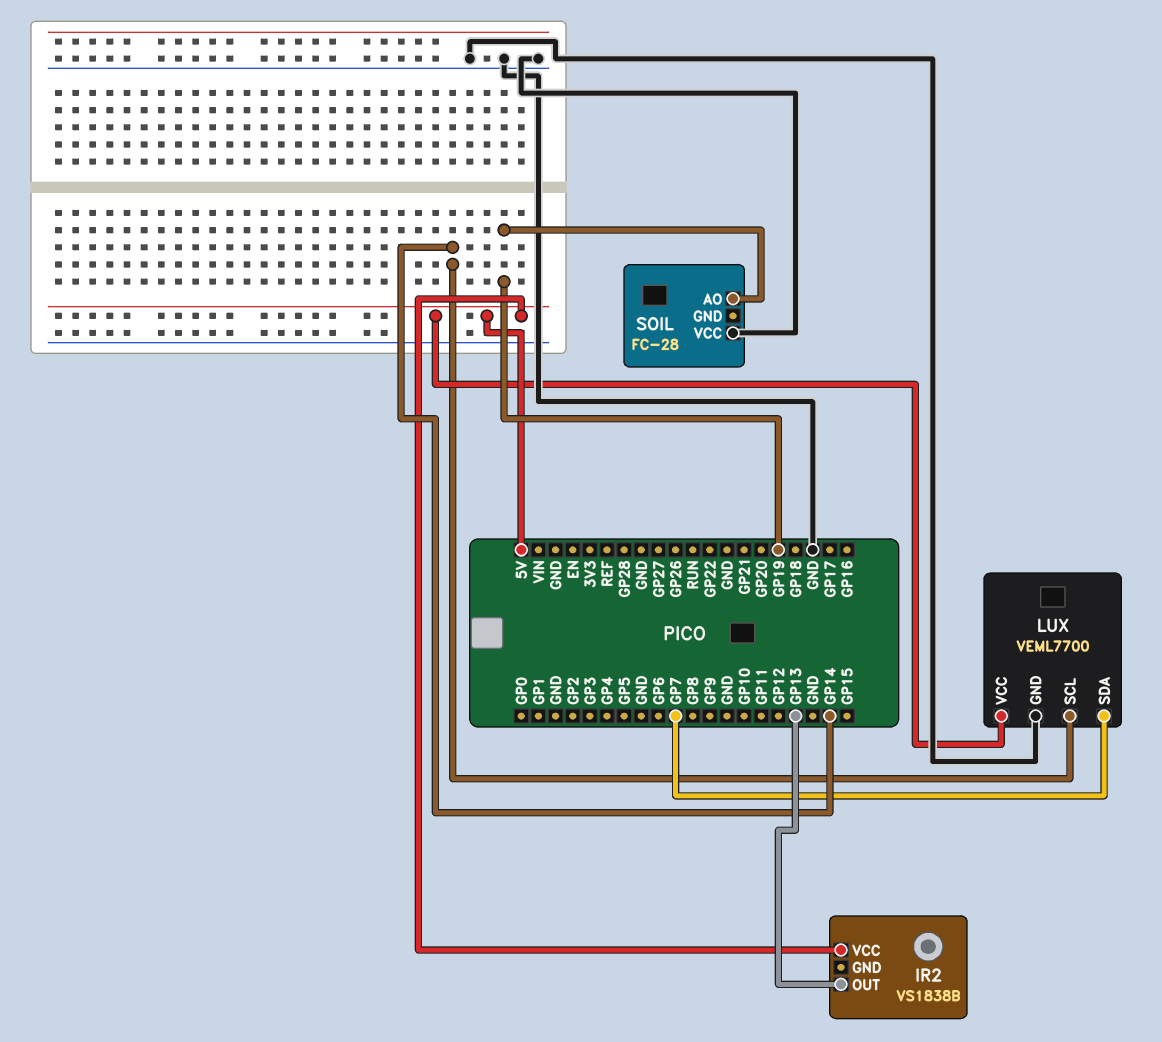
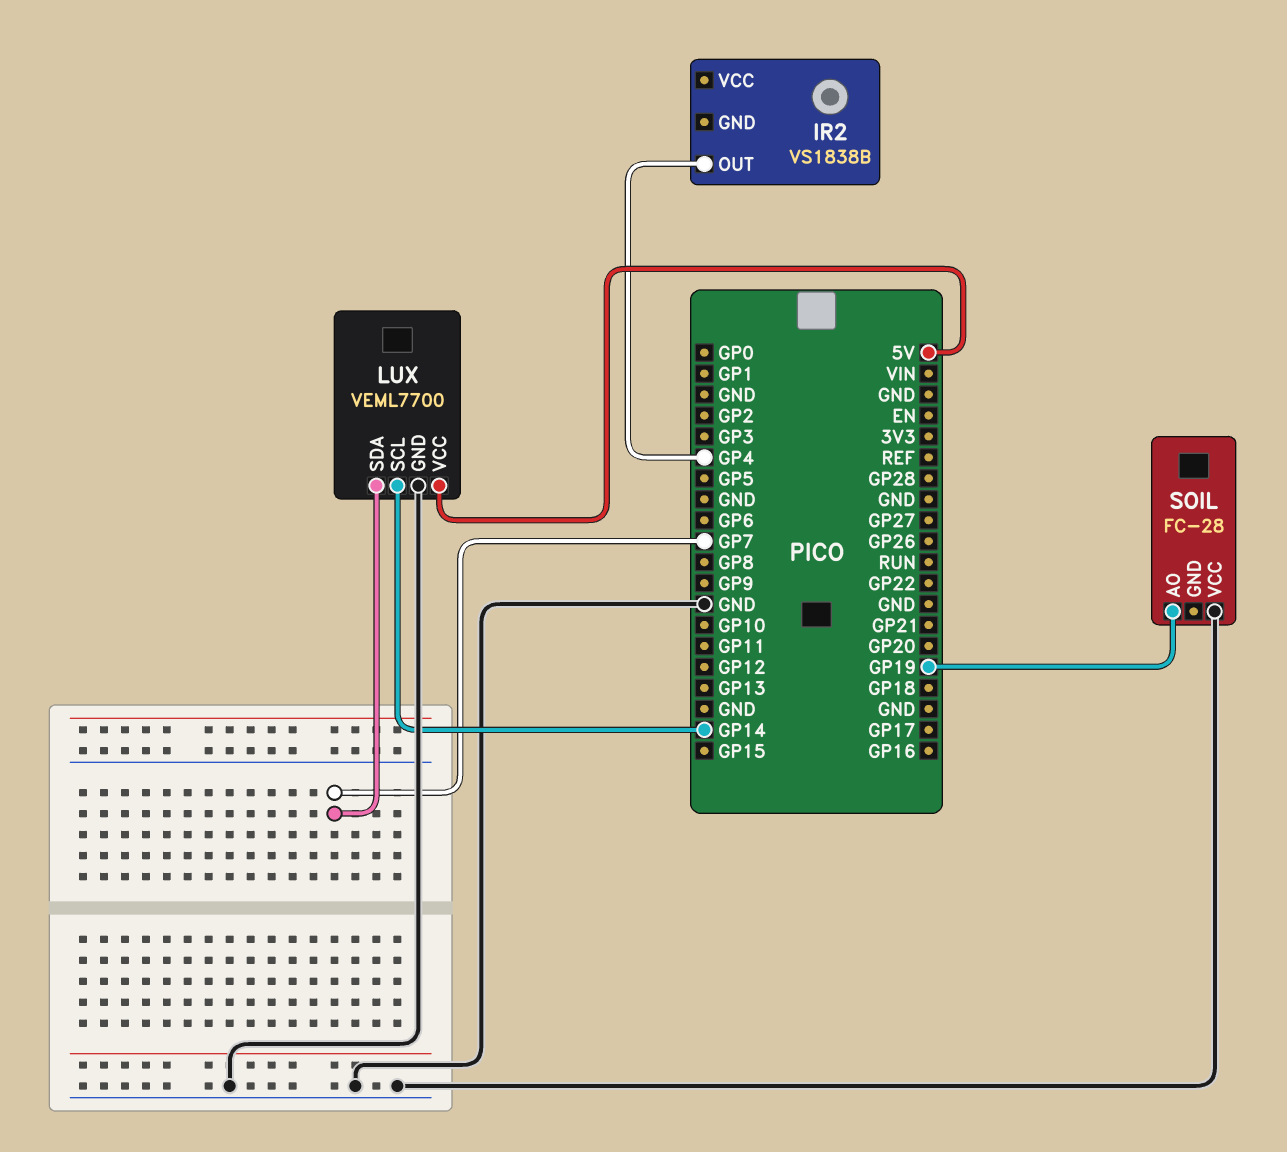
IR2 pin OUT: GP13 -> GP4
IR2 pin VCC: 5V -> none

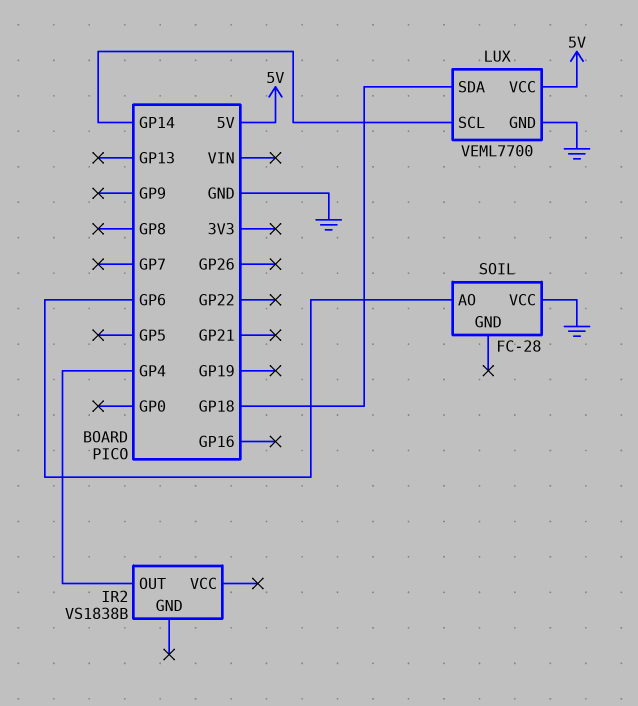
LUX pin SDA: GP7 -> GP18
SOIL pin AO: GP19 -> GP6

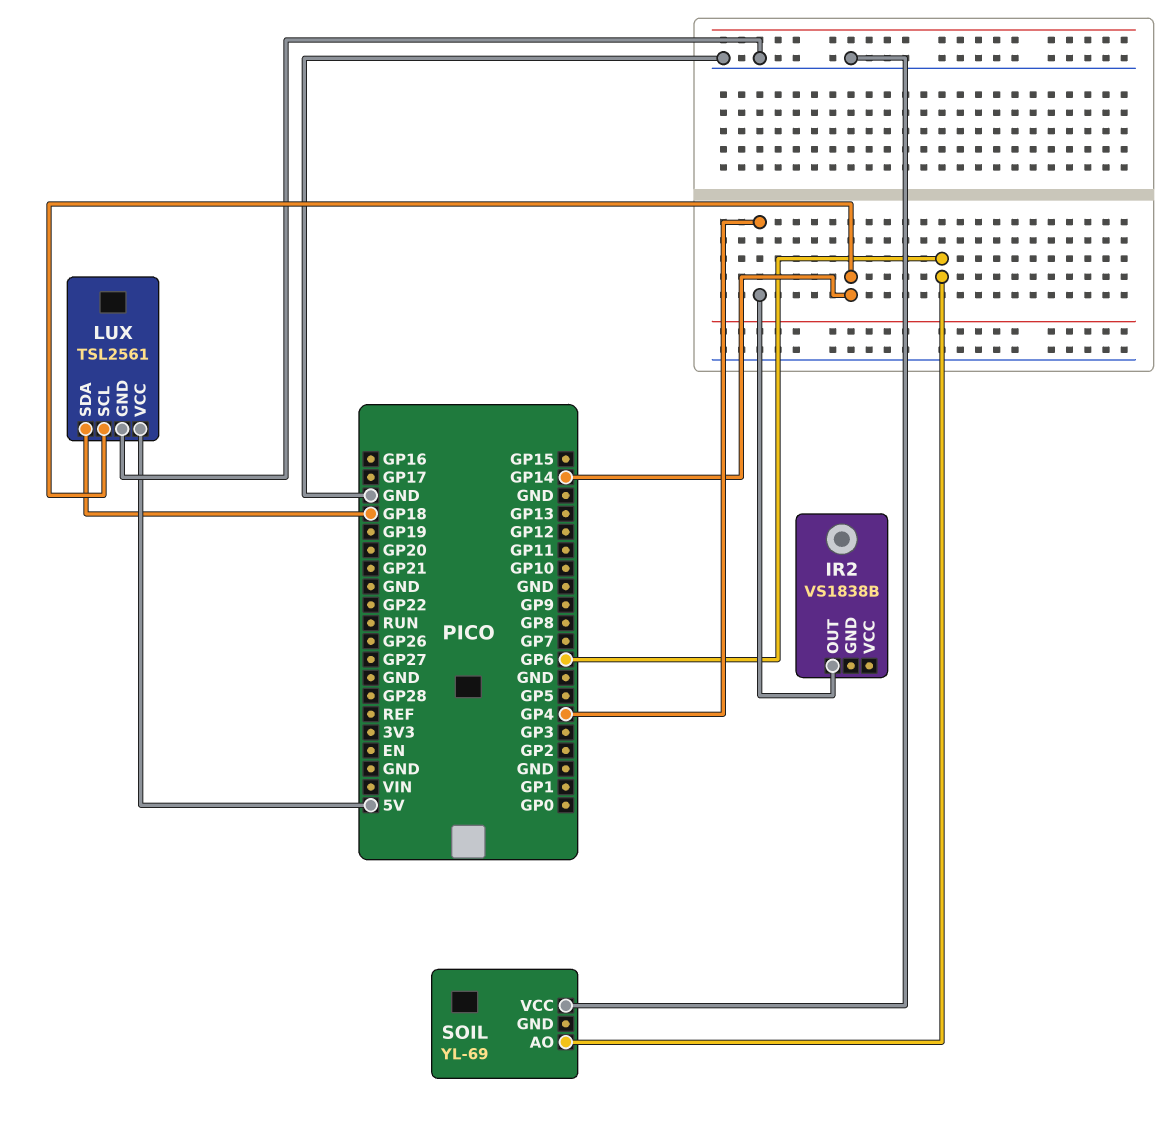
LUX: VEML7700 -> TSL2561
SOIL: FC-28 -> YL-69

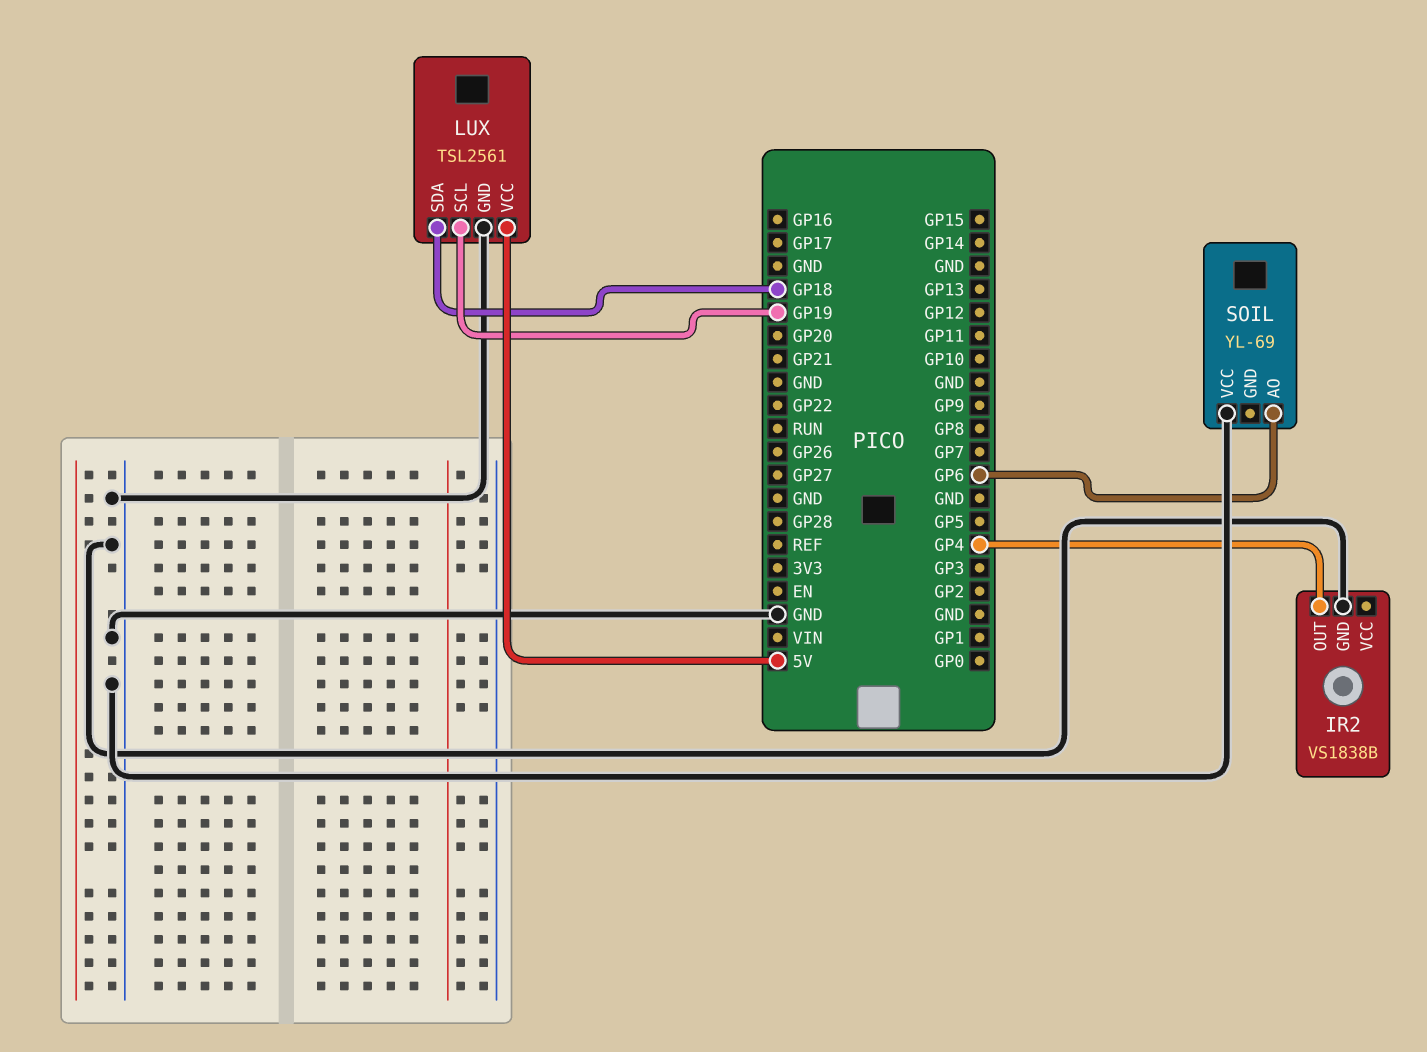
IR2 pin GND: none -> GND
LUX pin SCL: GP14 -> GP19

